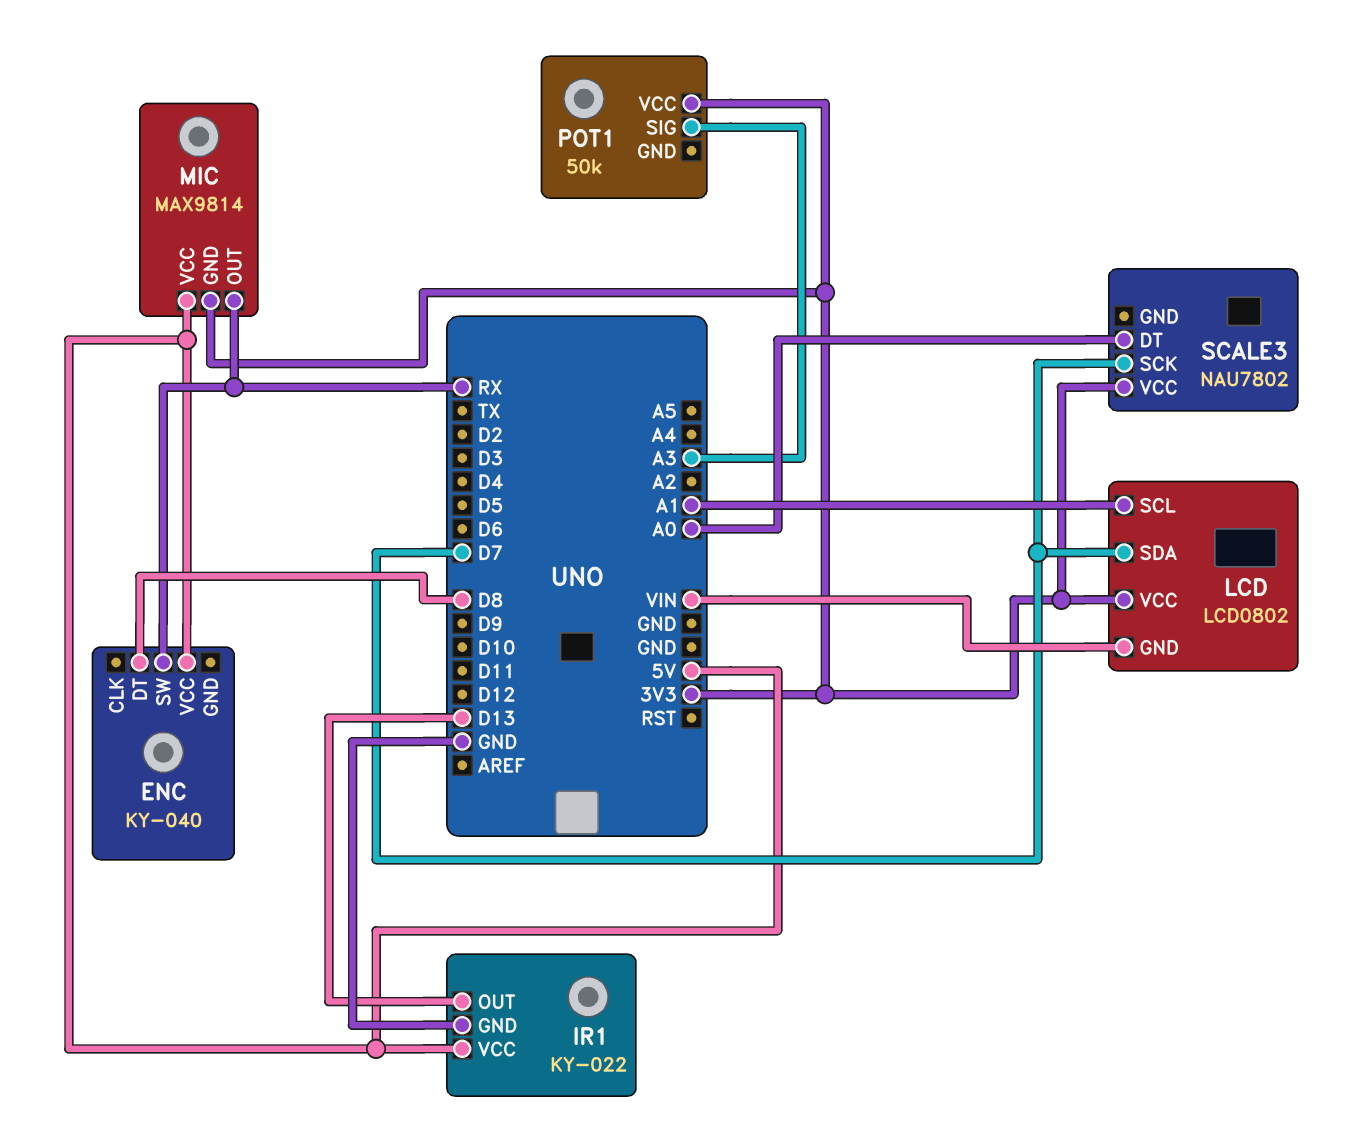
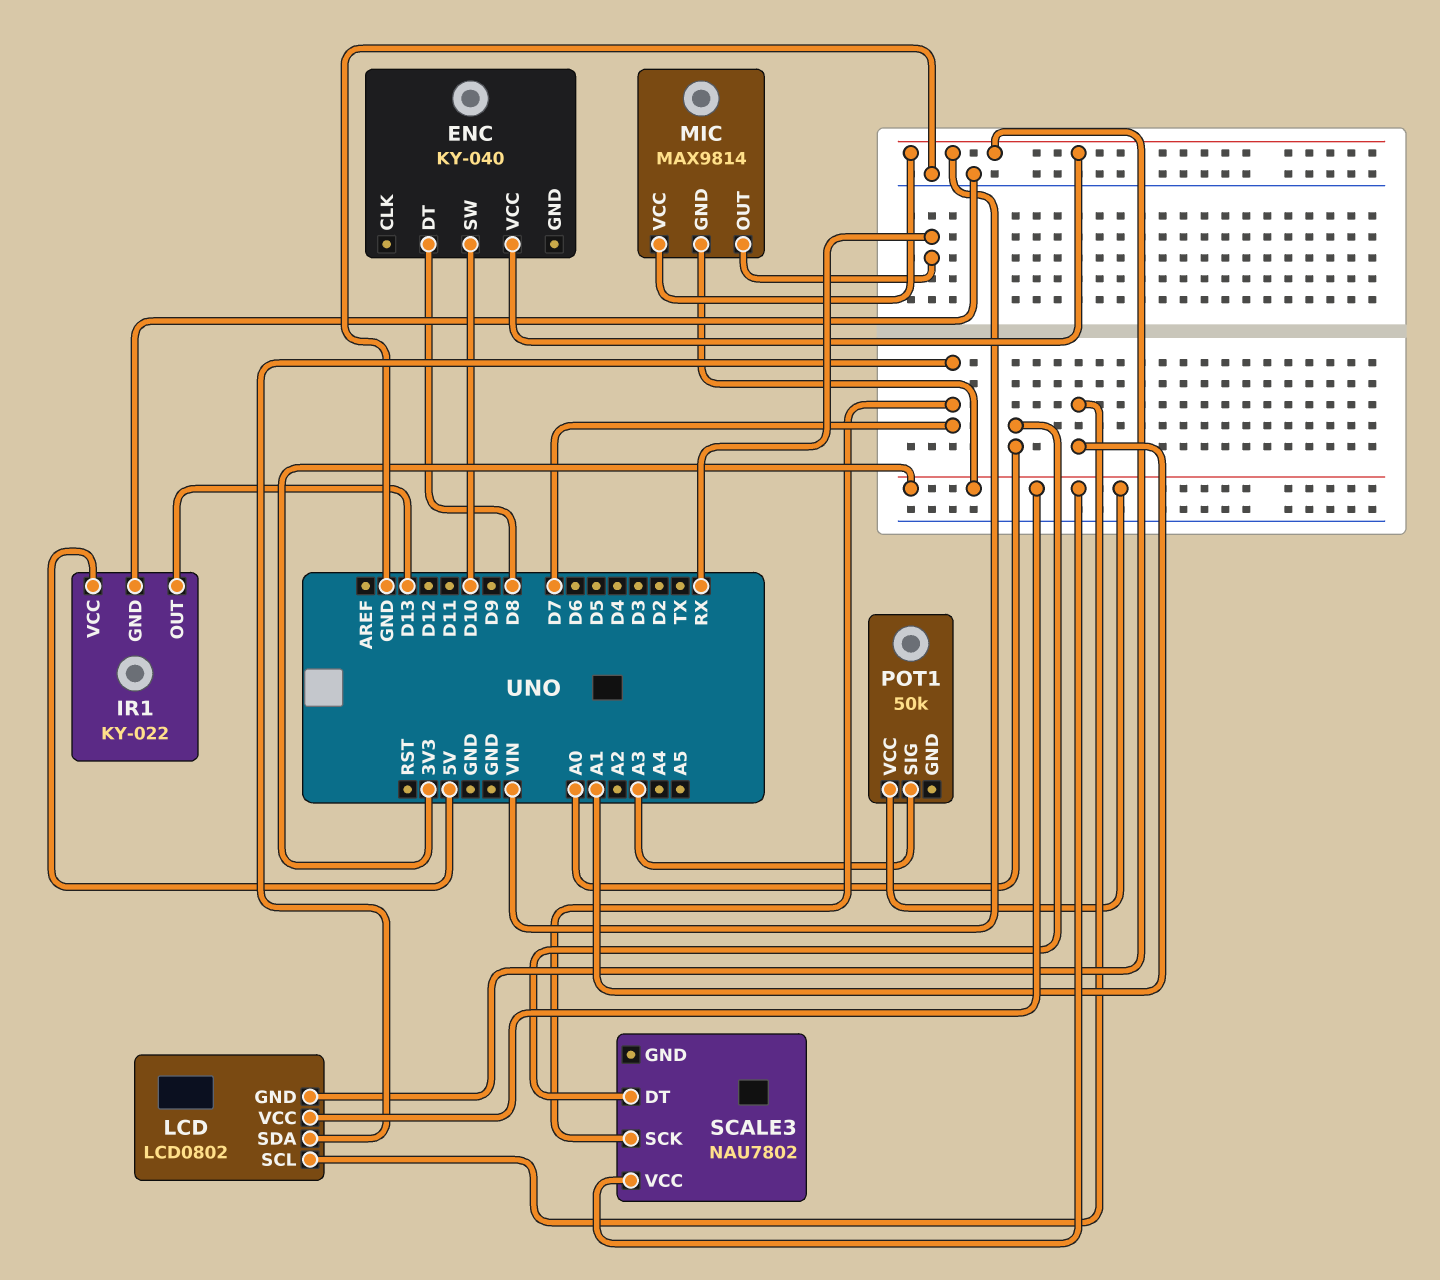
ENC pin SW: RX -> D10
ENC pin VCC: 5V -> VIN
MIC pin VCC: 5V -> VIN

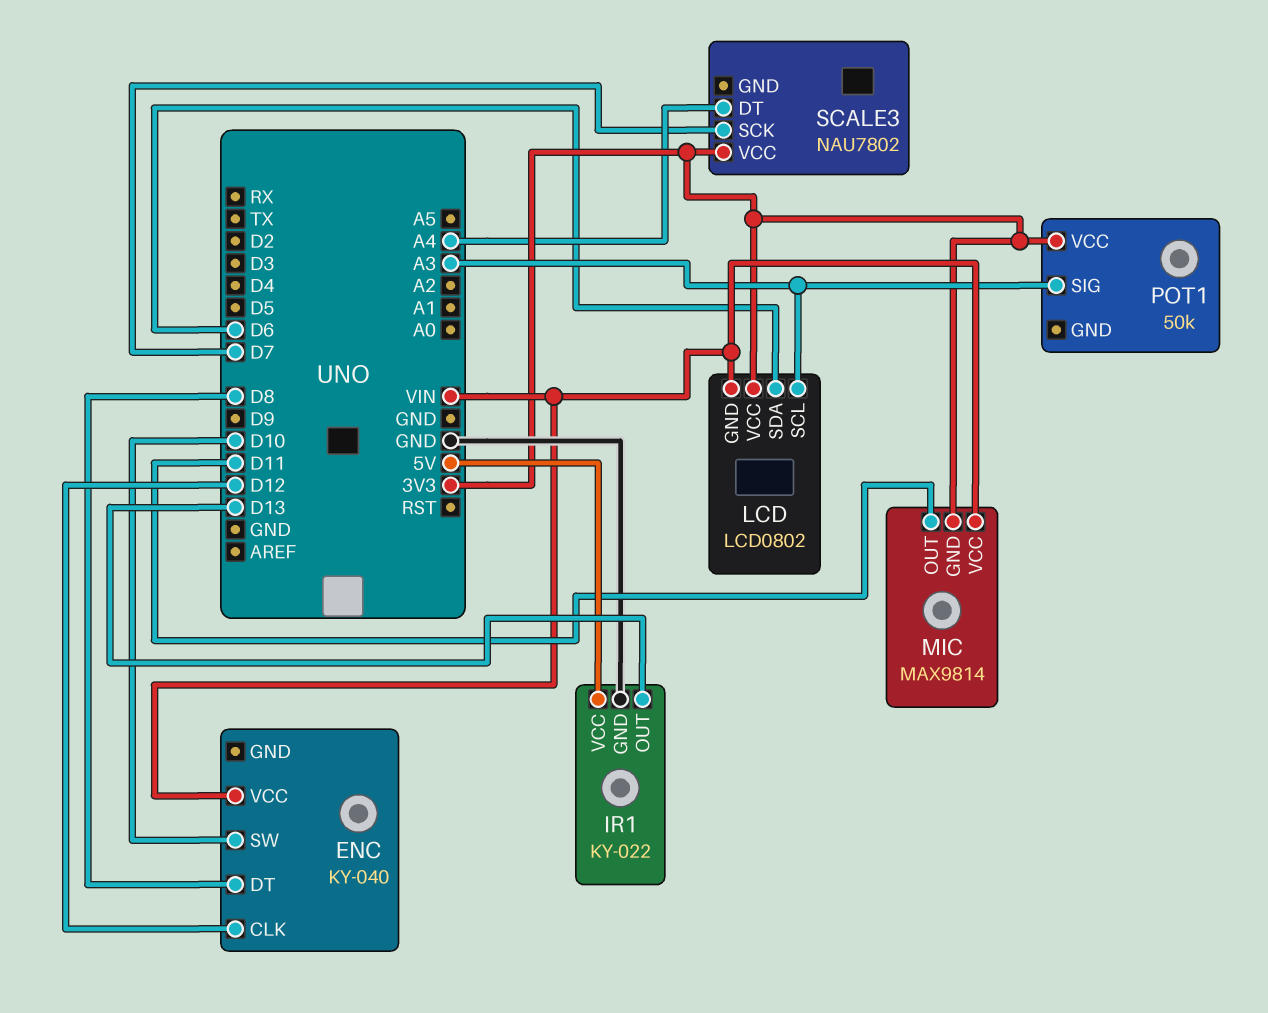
ENC pin CLK: none -> D12
LCD pin SCL: A1 -> A3
LCD pin SDA: D7 -> D6
MIC pin OUT: RX -> D11
SCALE3 pin DT: A0 -> A4

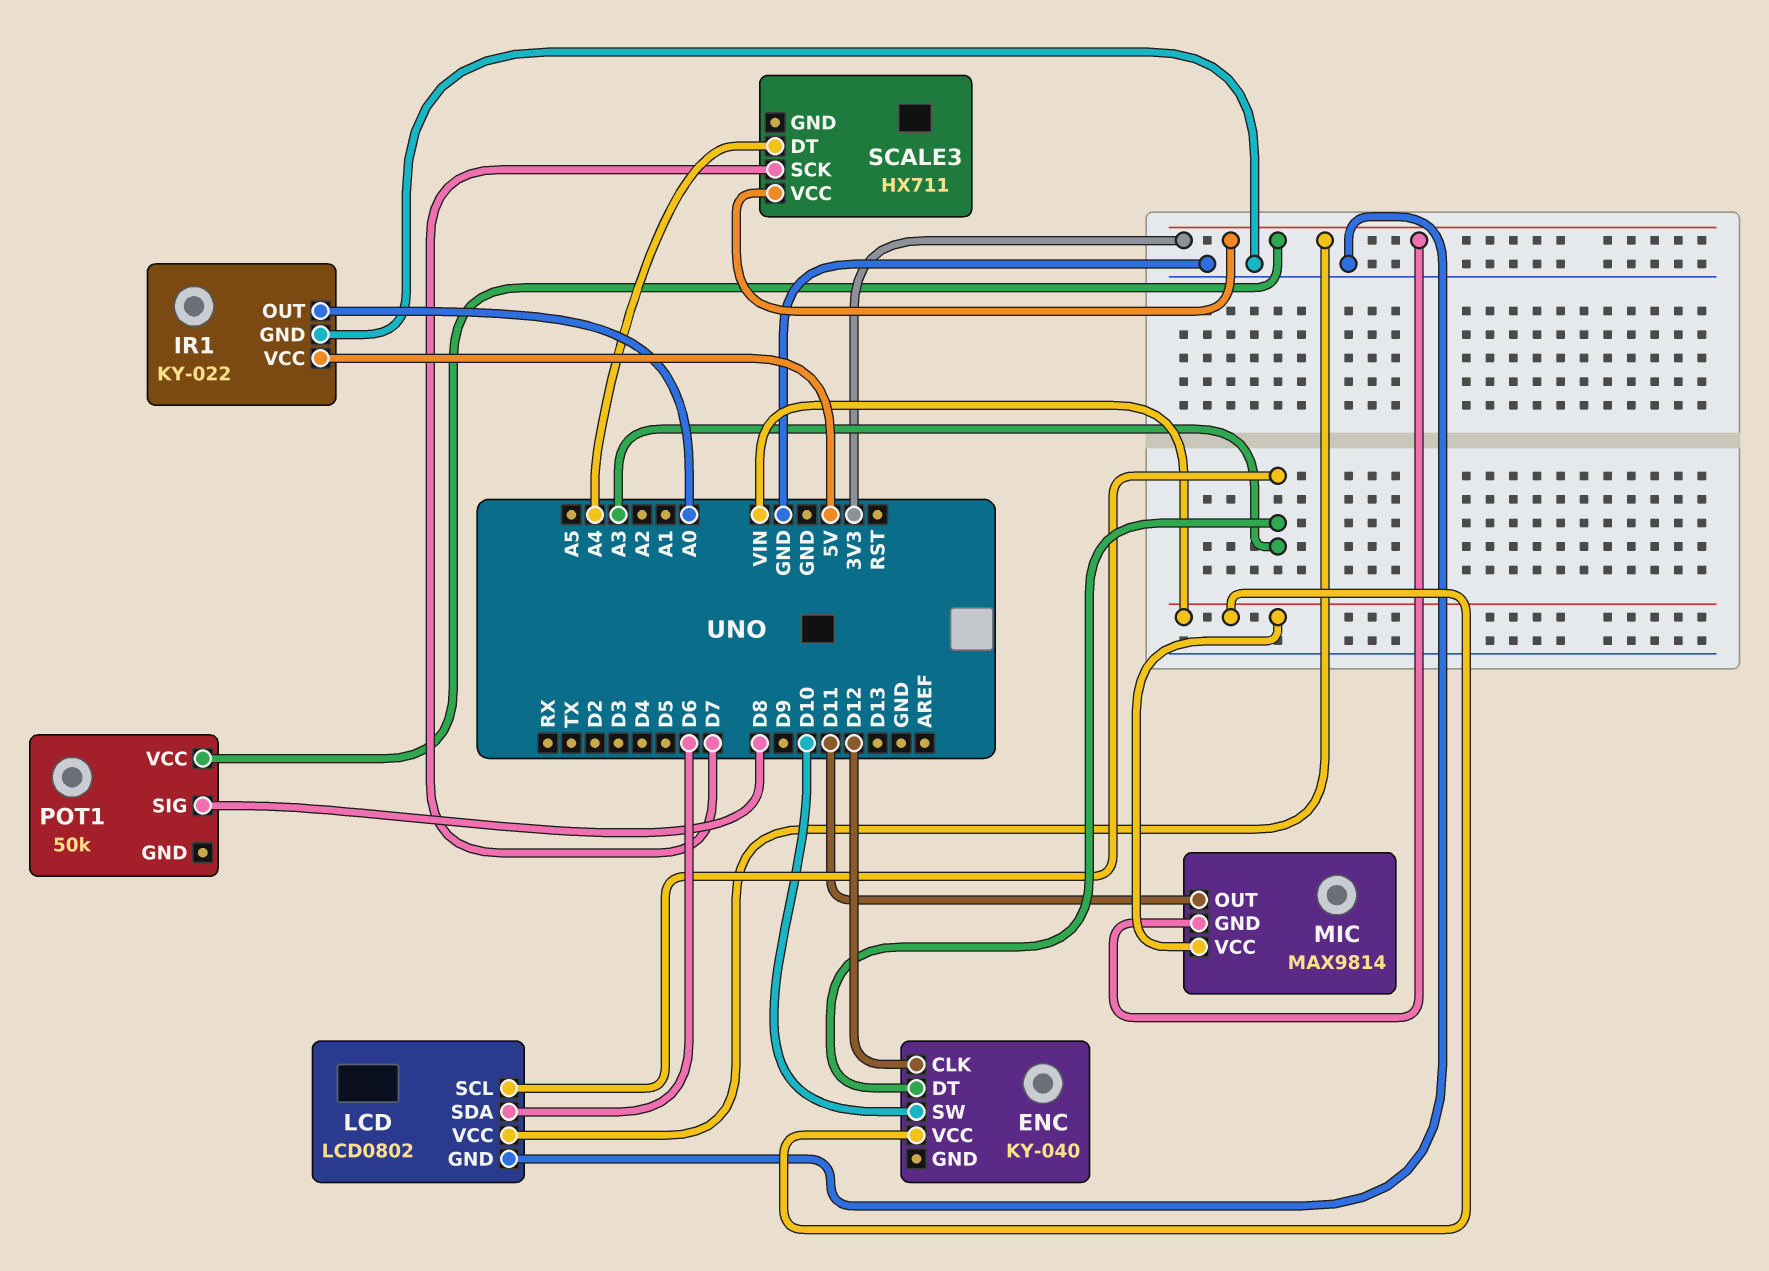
ENC pin DT: D8 -> A3
IR1 pin OUT: D13 -> A0
LCD pin GND: VIN -> GND
POT1 pin SIG: A3 -> D8
SCALE3: NAU7802 -> HX711

